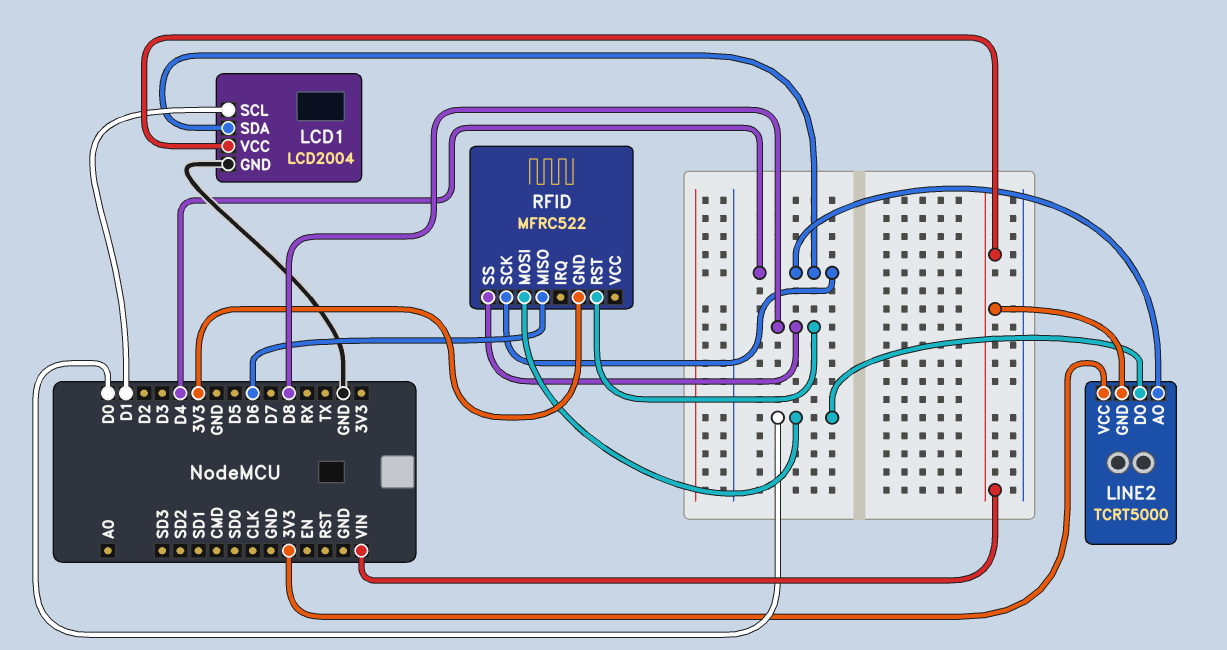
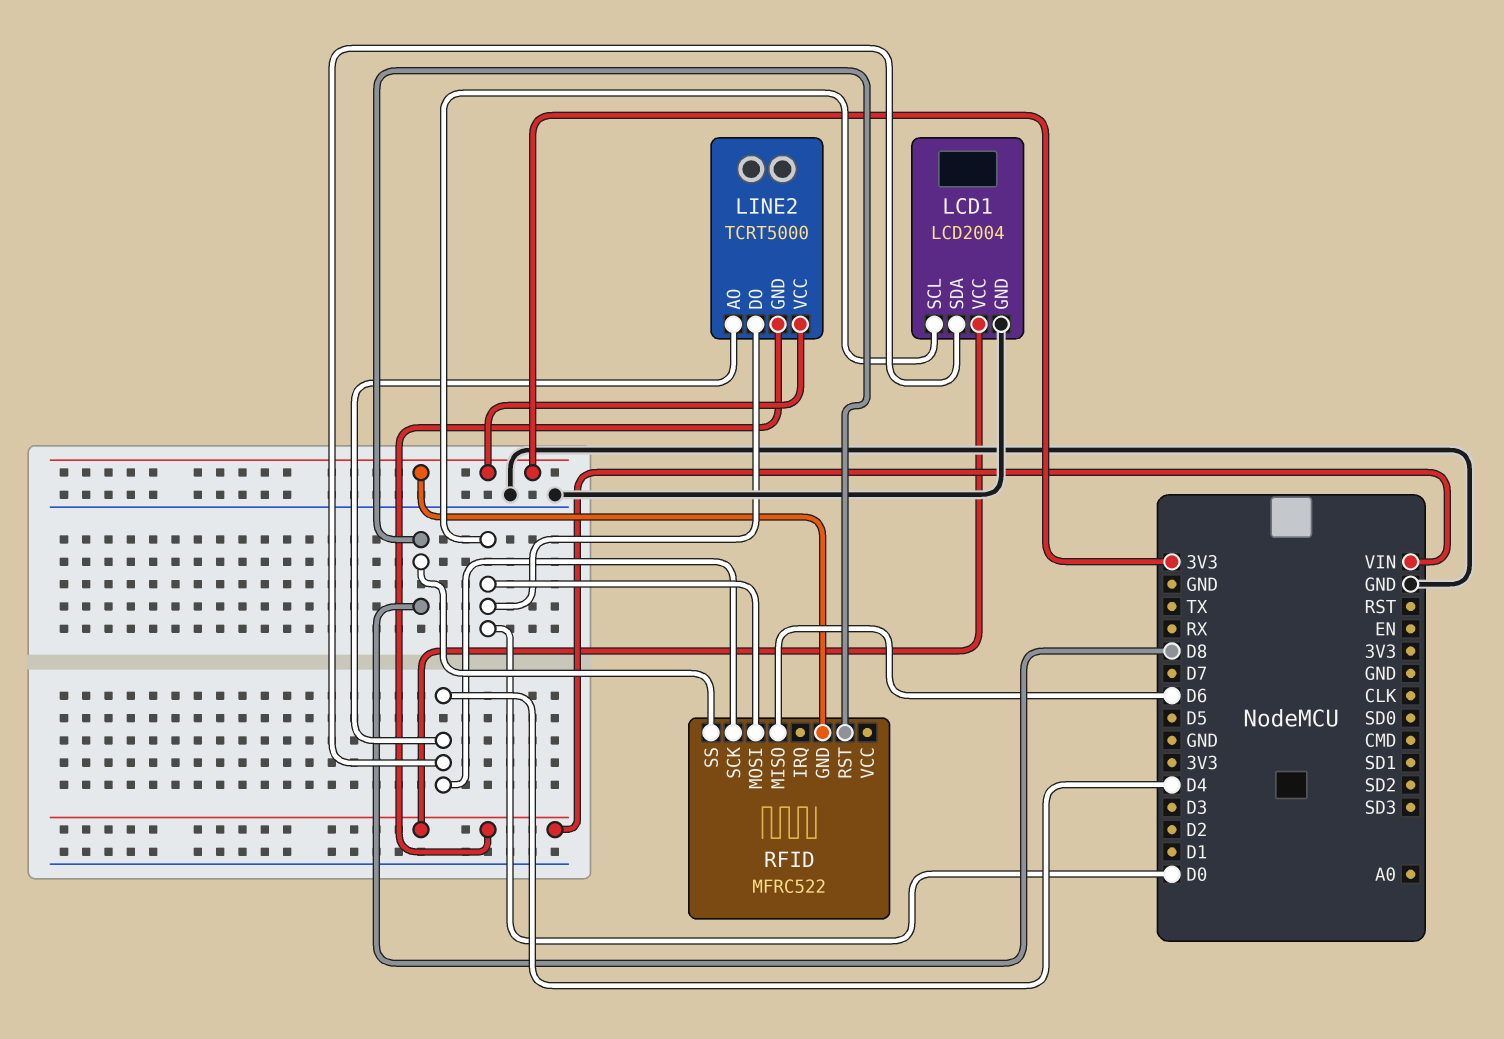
LCD1 pin SCL: D1 -> D0

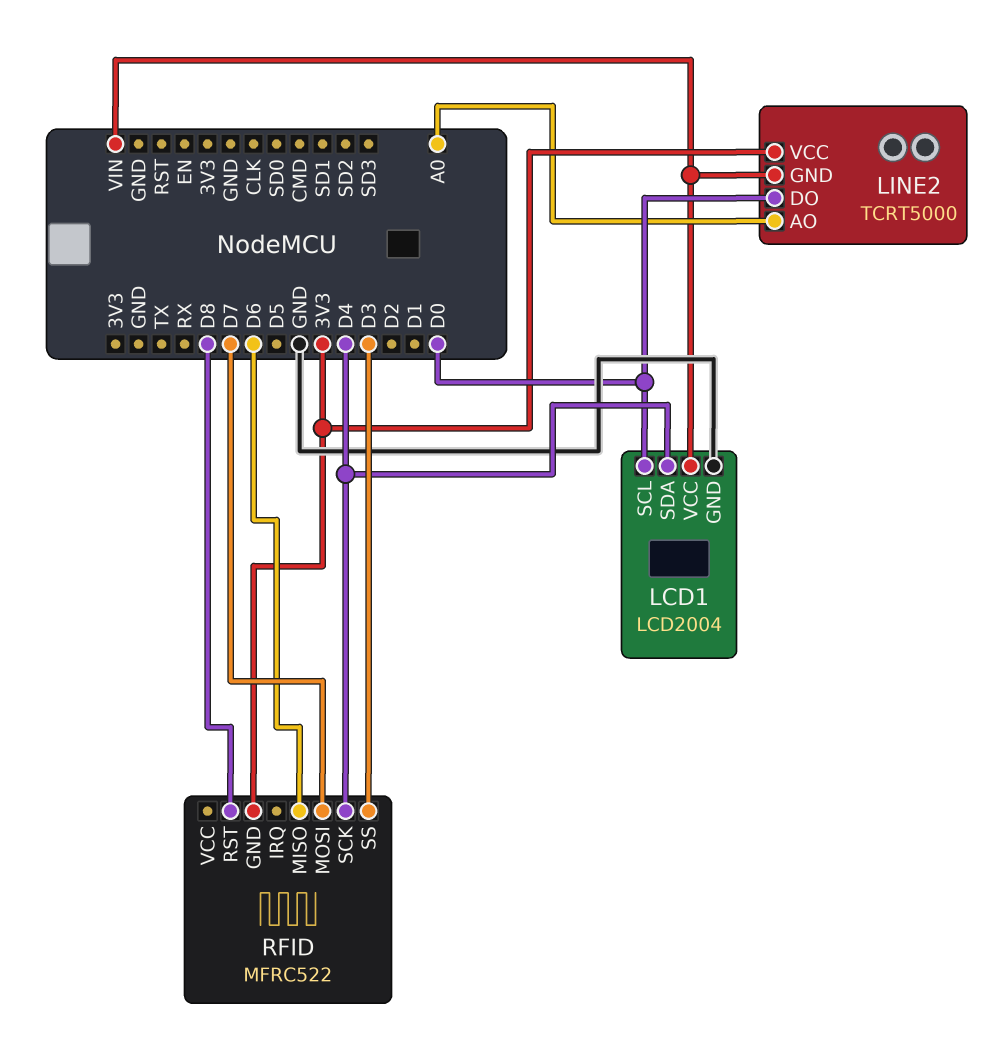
LINE2 pin AO: D4 -> A0
RFID pin MOSI: D0 -> D7
RFID pin SS: D8 -> D3

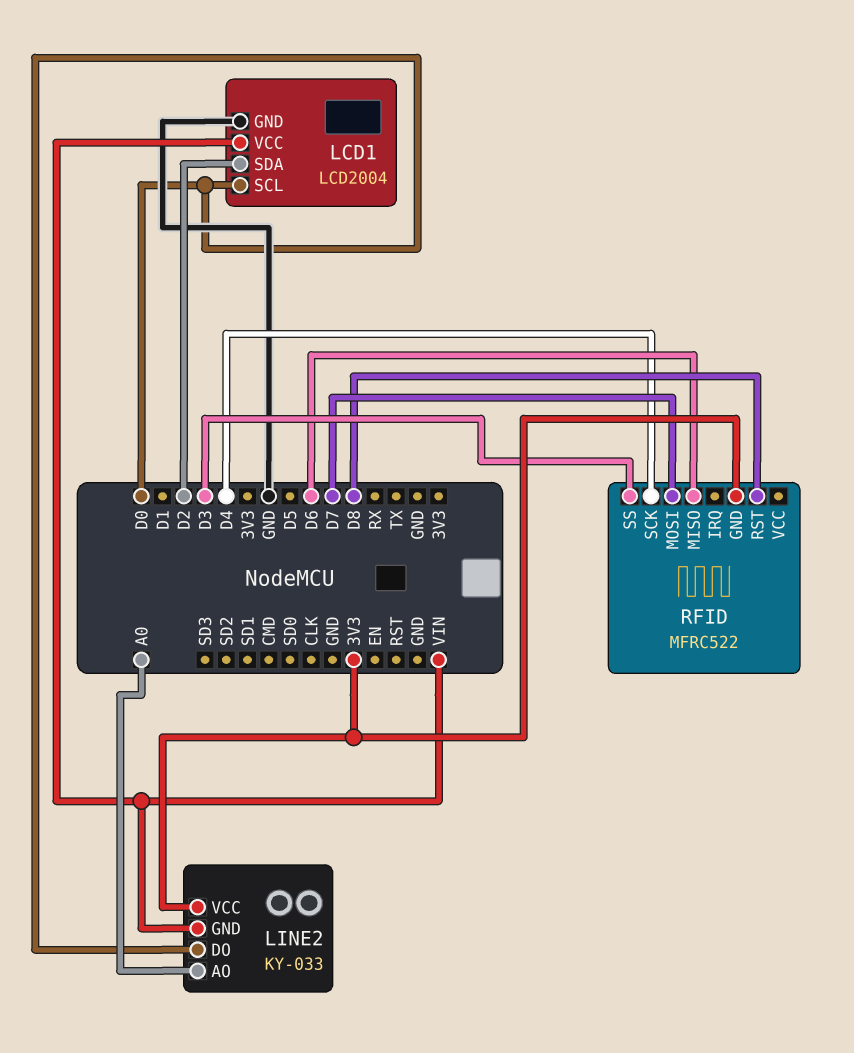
LCD1 pin SDA: D4 -> D2
LINE2: TCRT5000 -> KY-033

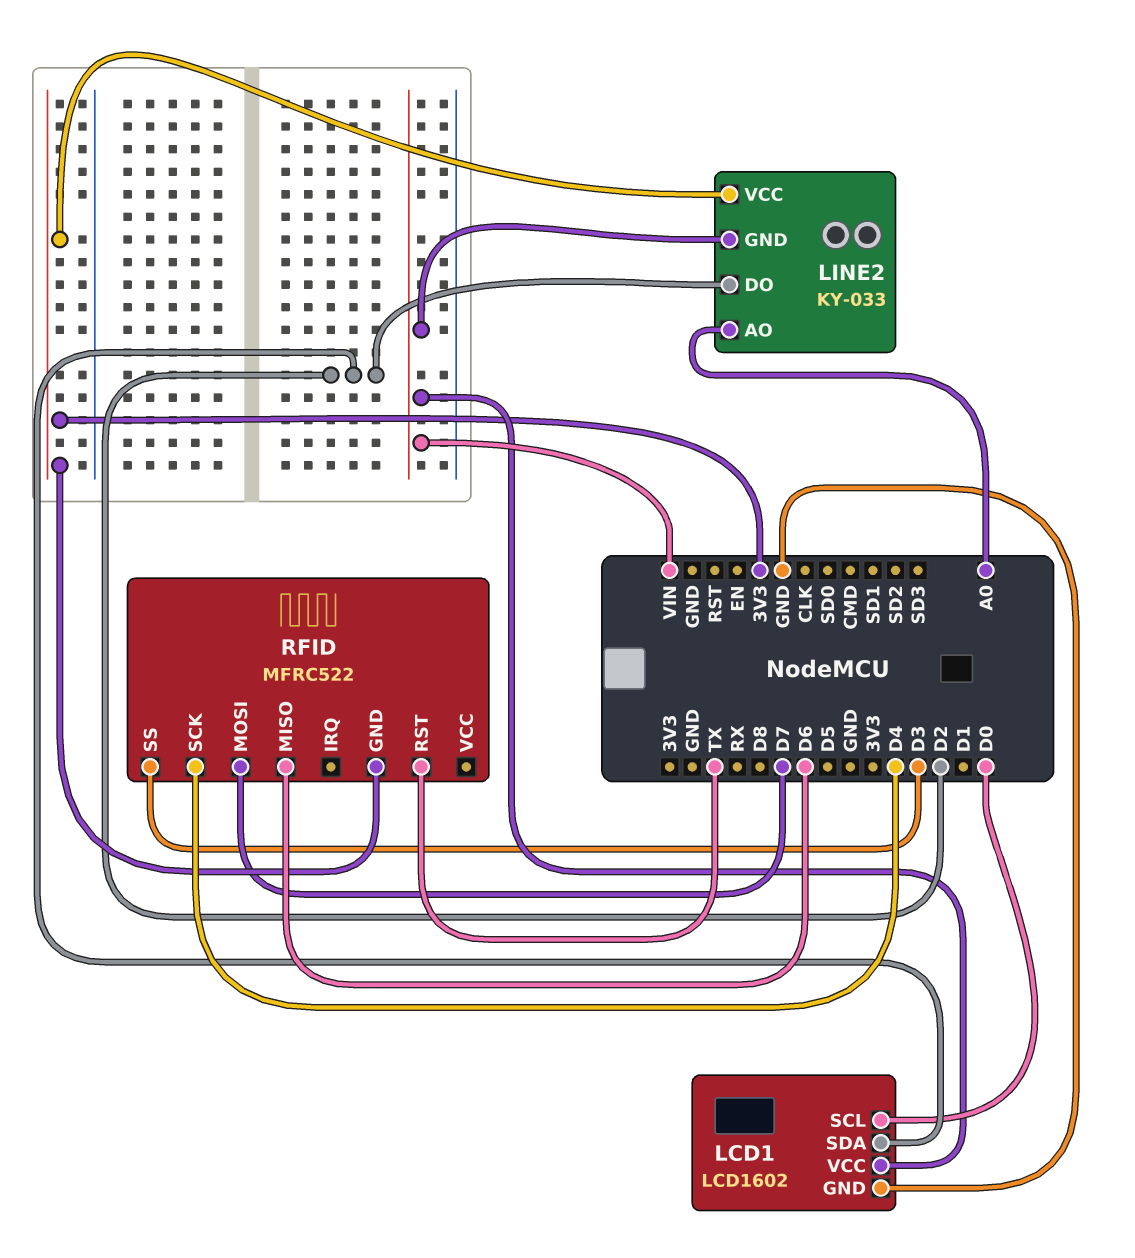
LCD1: LCD2004 -> LCD1602
LINE2 pin DO: D0 -> D2
RFID pin RST: D8 -> TX

